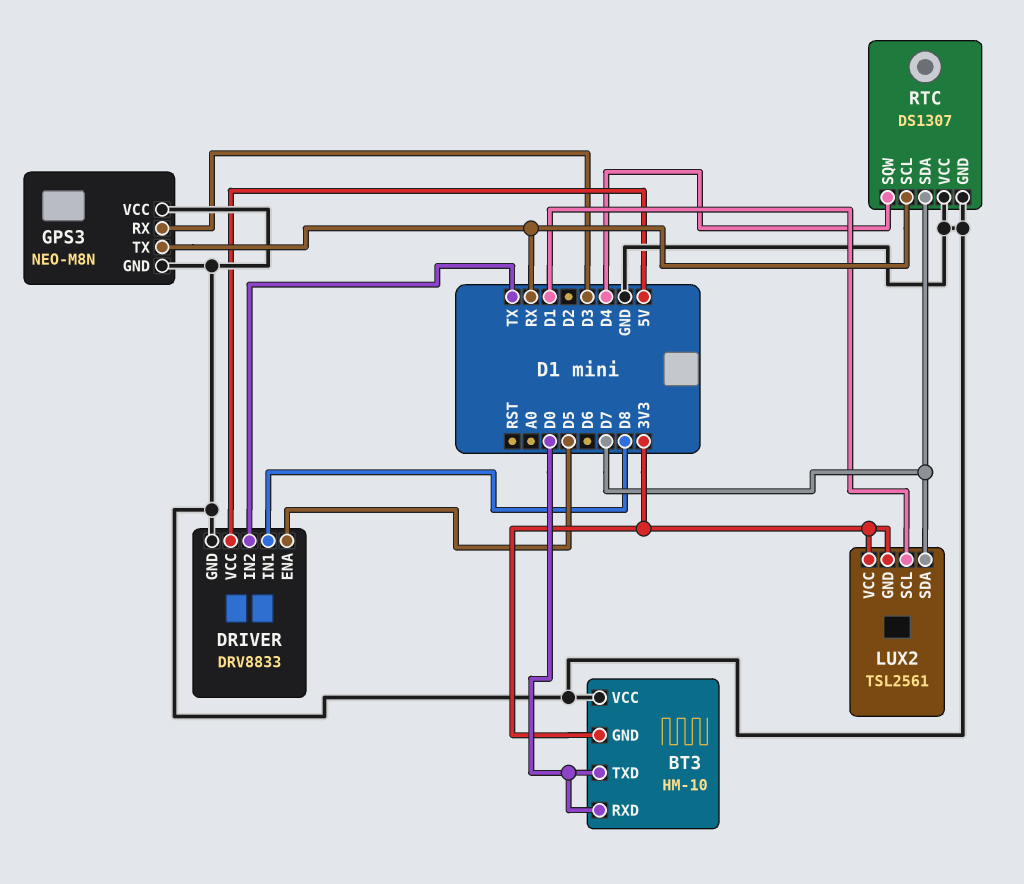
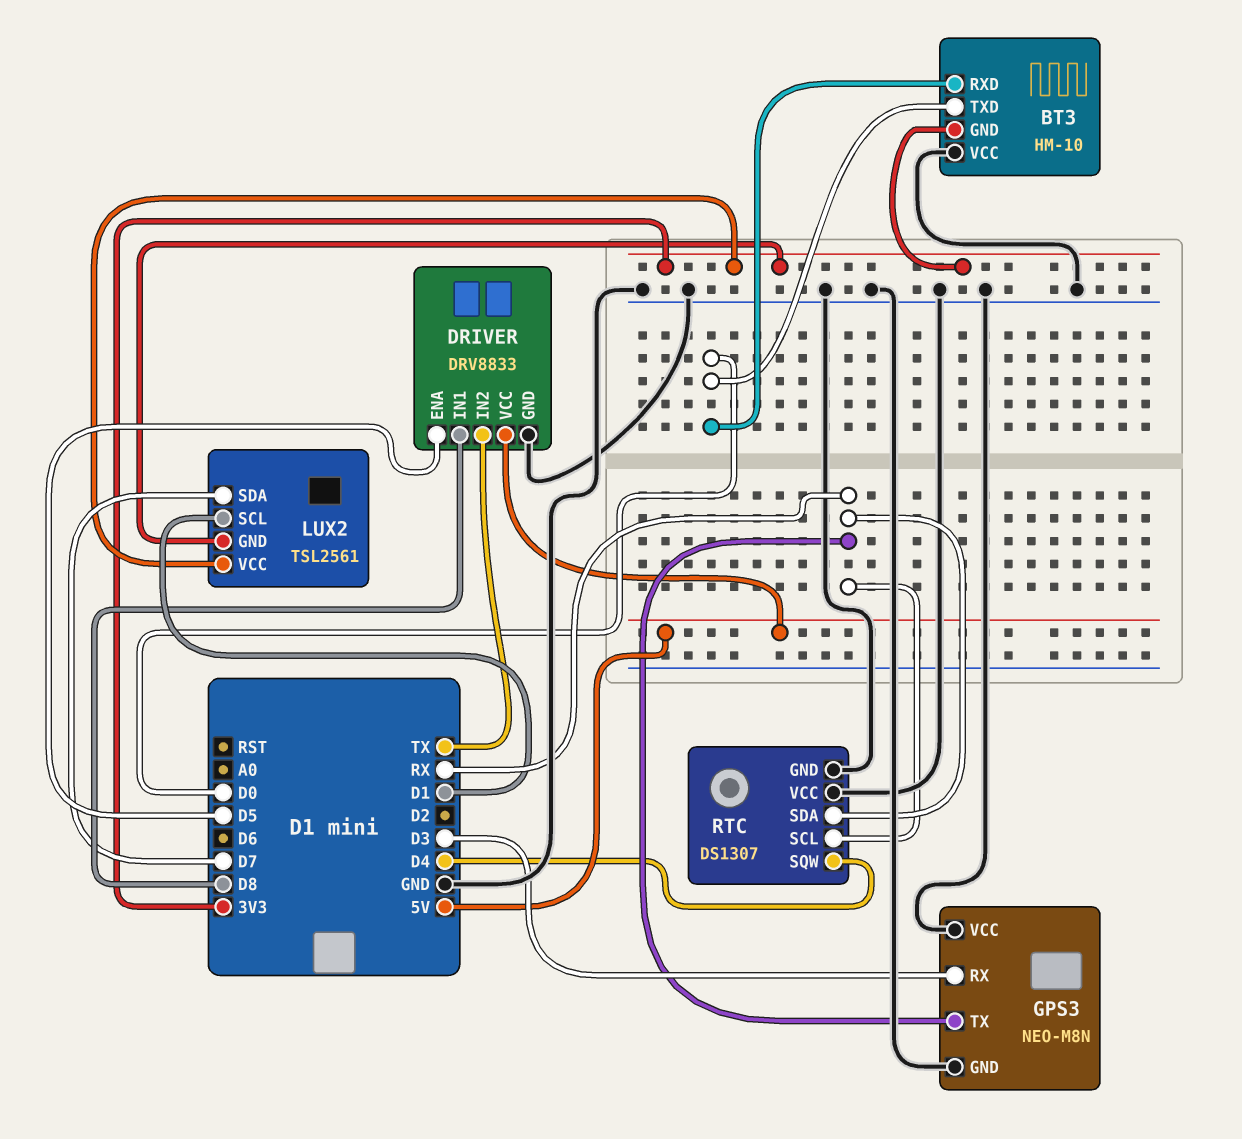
RTC pin SDA: D7 -> RX

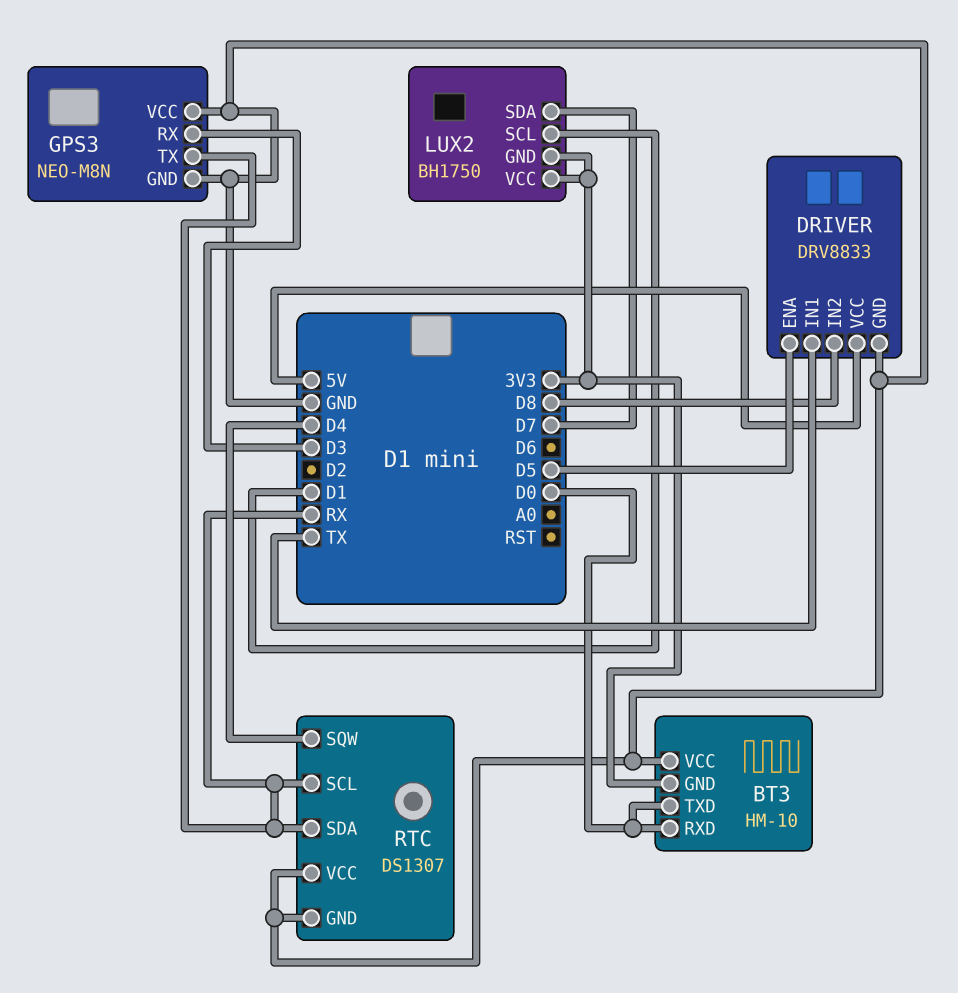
DRIVER pin IN1: D8 -> TX
DRIVER pin IN2: TX -> D8
LUX2: TSL2561 -> BH1750

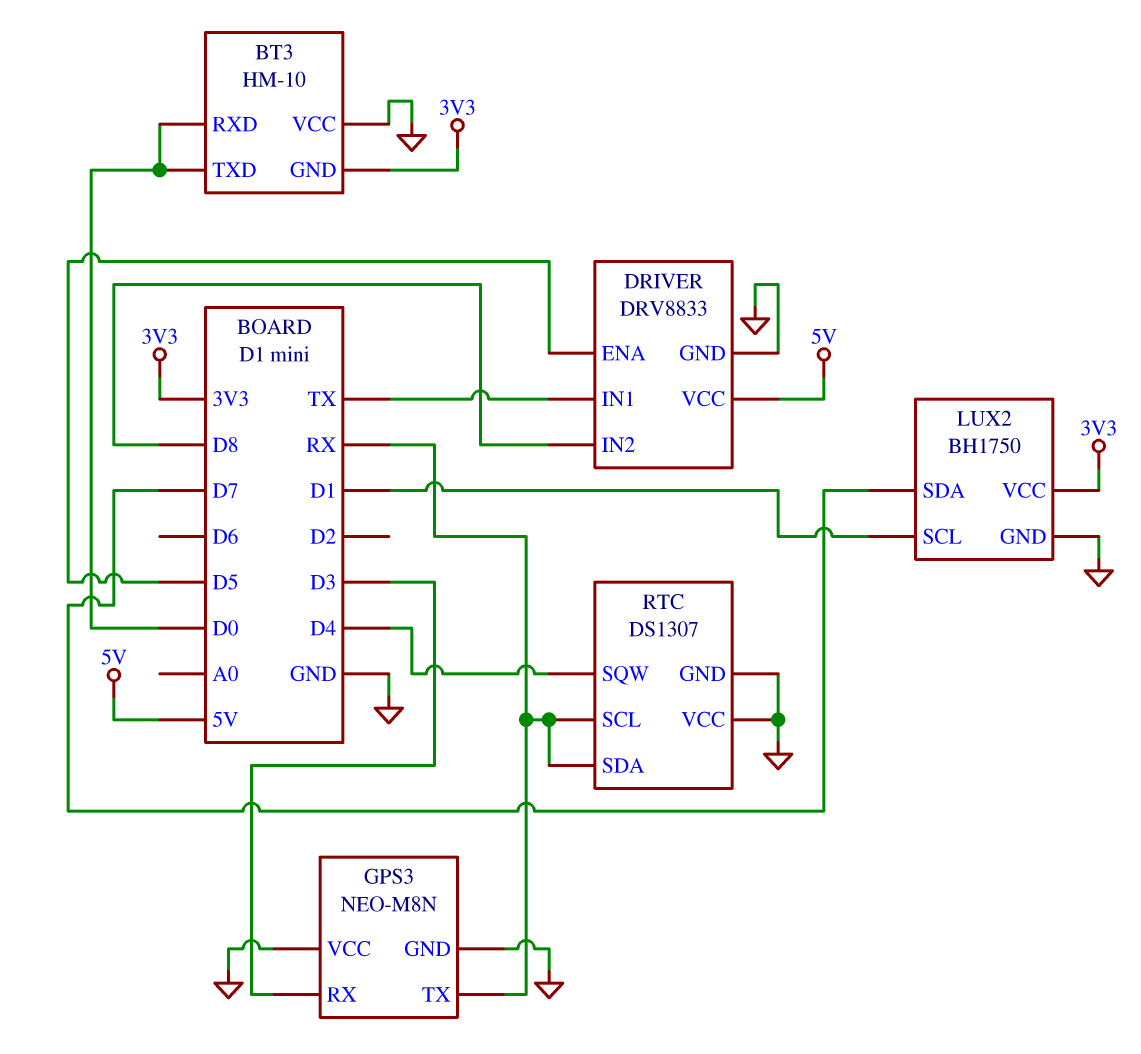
LUX2 pin GND: 3V3 -> GND

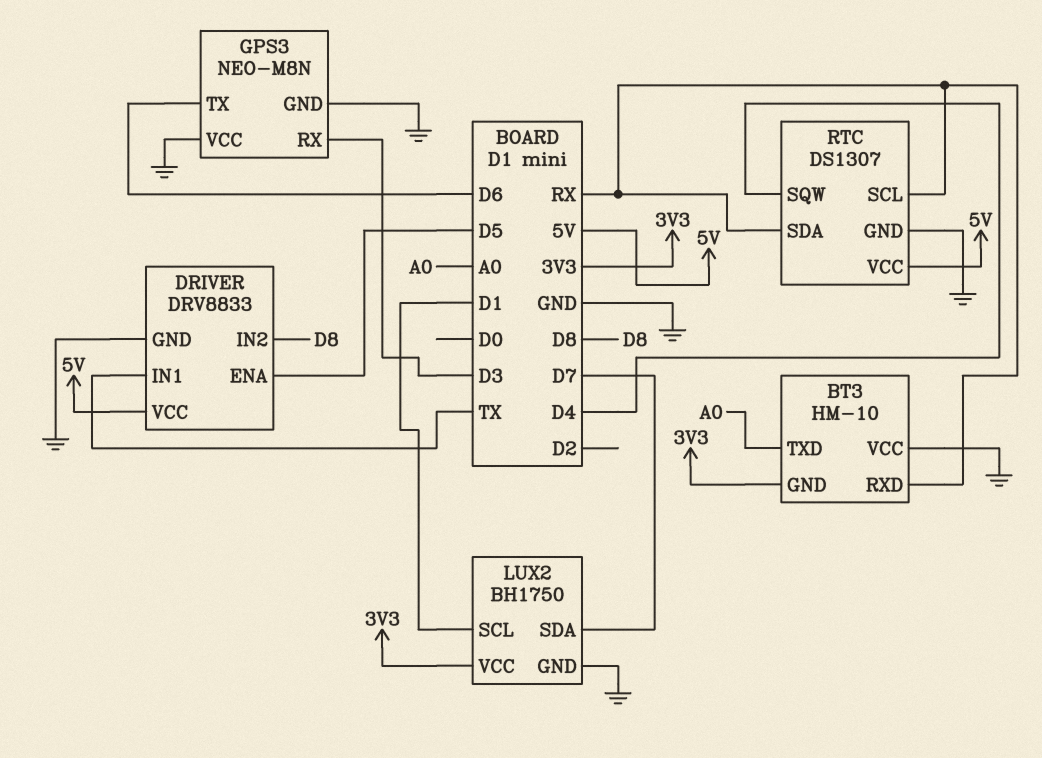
BT3 pin RXD: D0 -> RX
BT3 pin TXD: D0 -> A0
GPS3 pin TX: RX -> D6
RTC pin VCC: GND -> 5V

